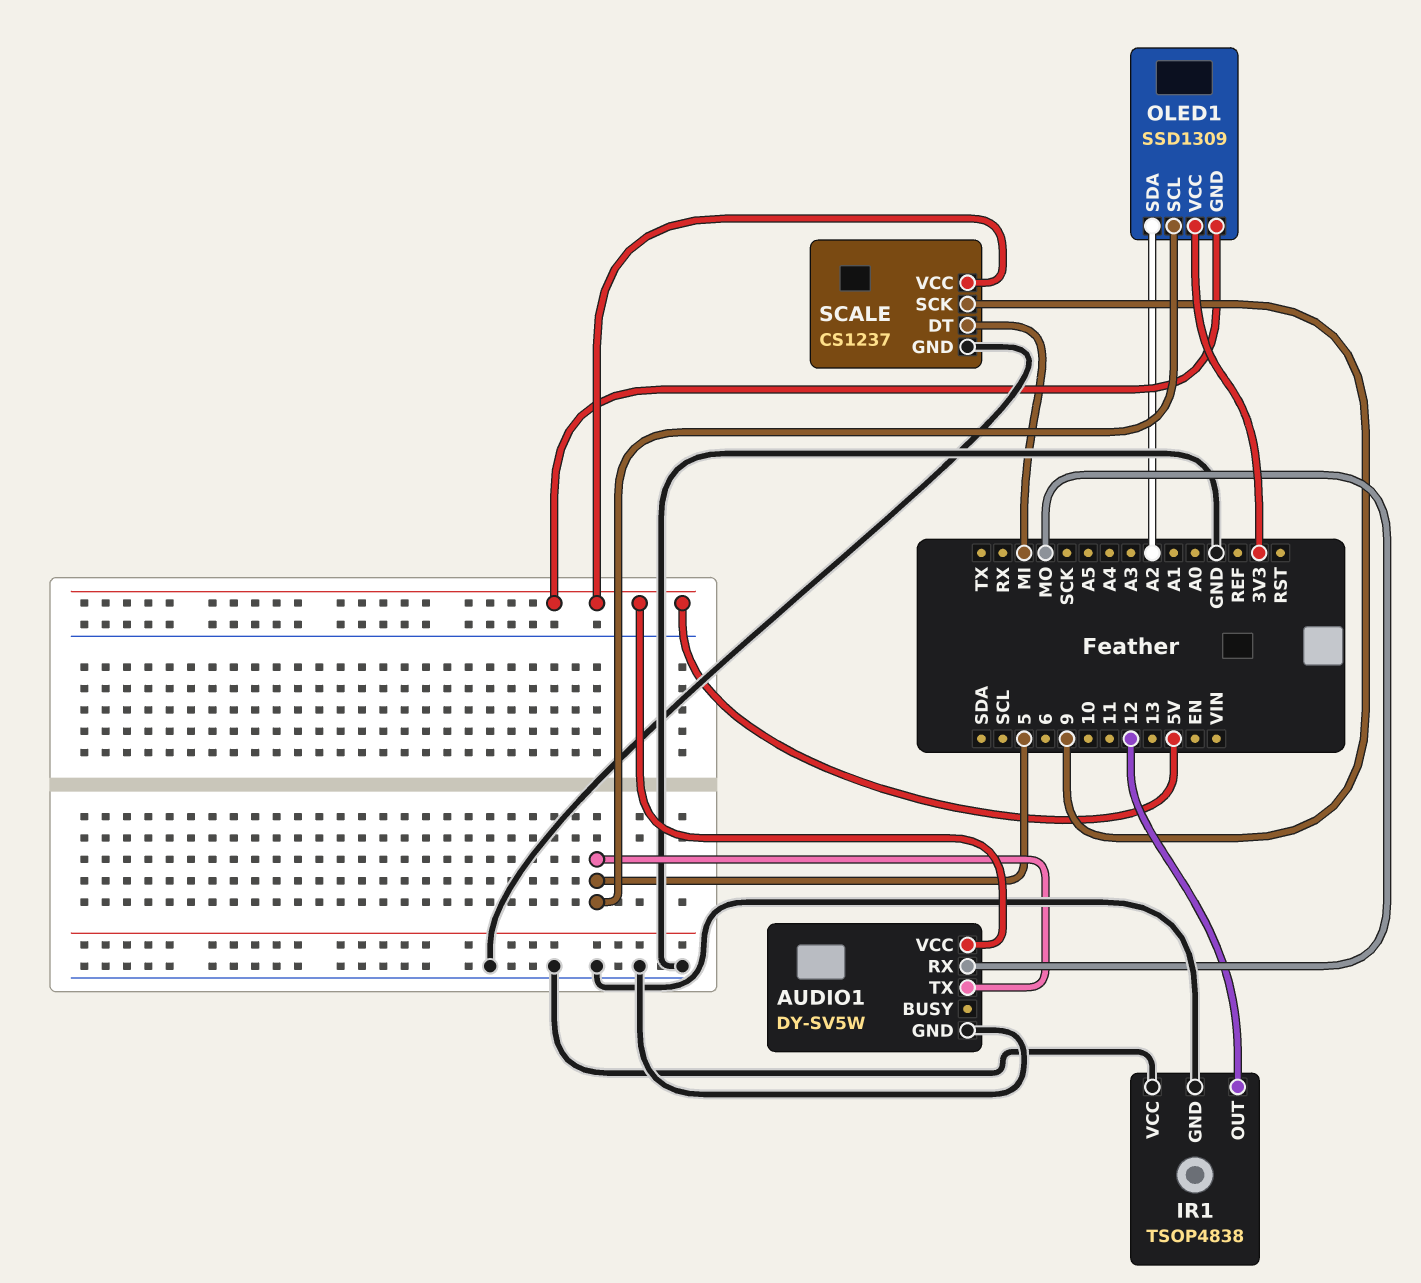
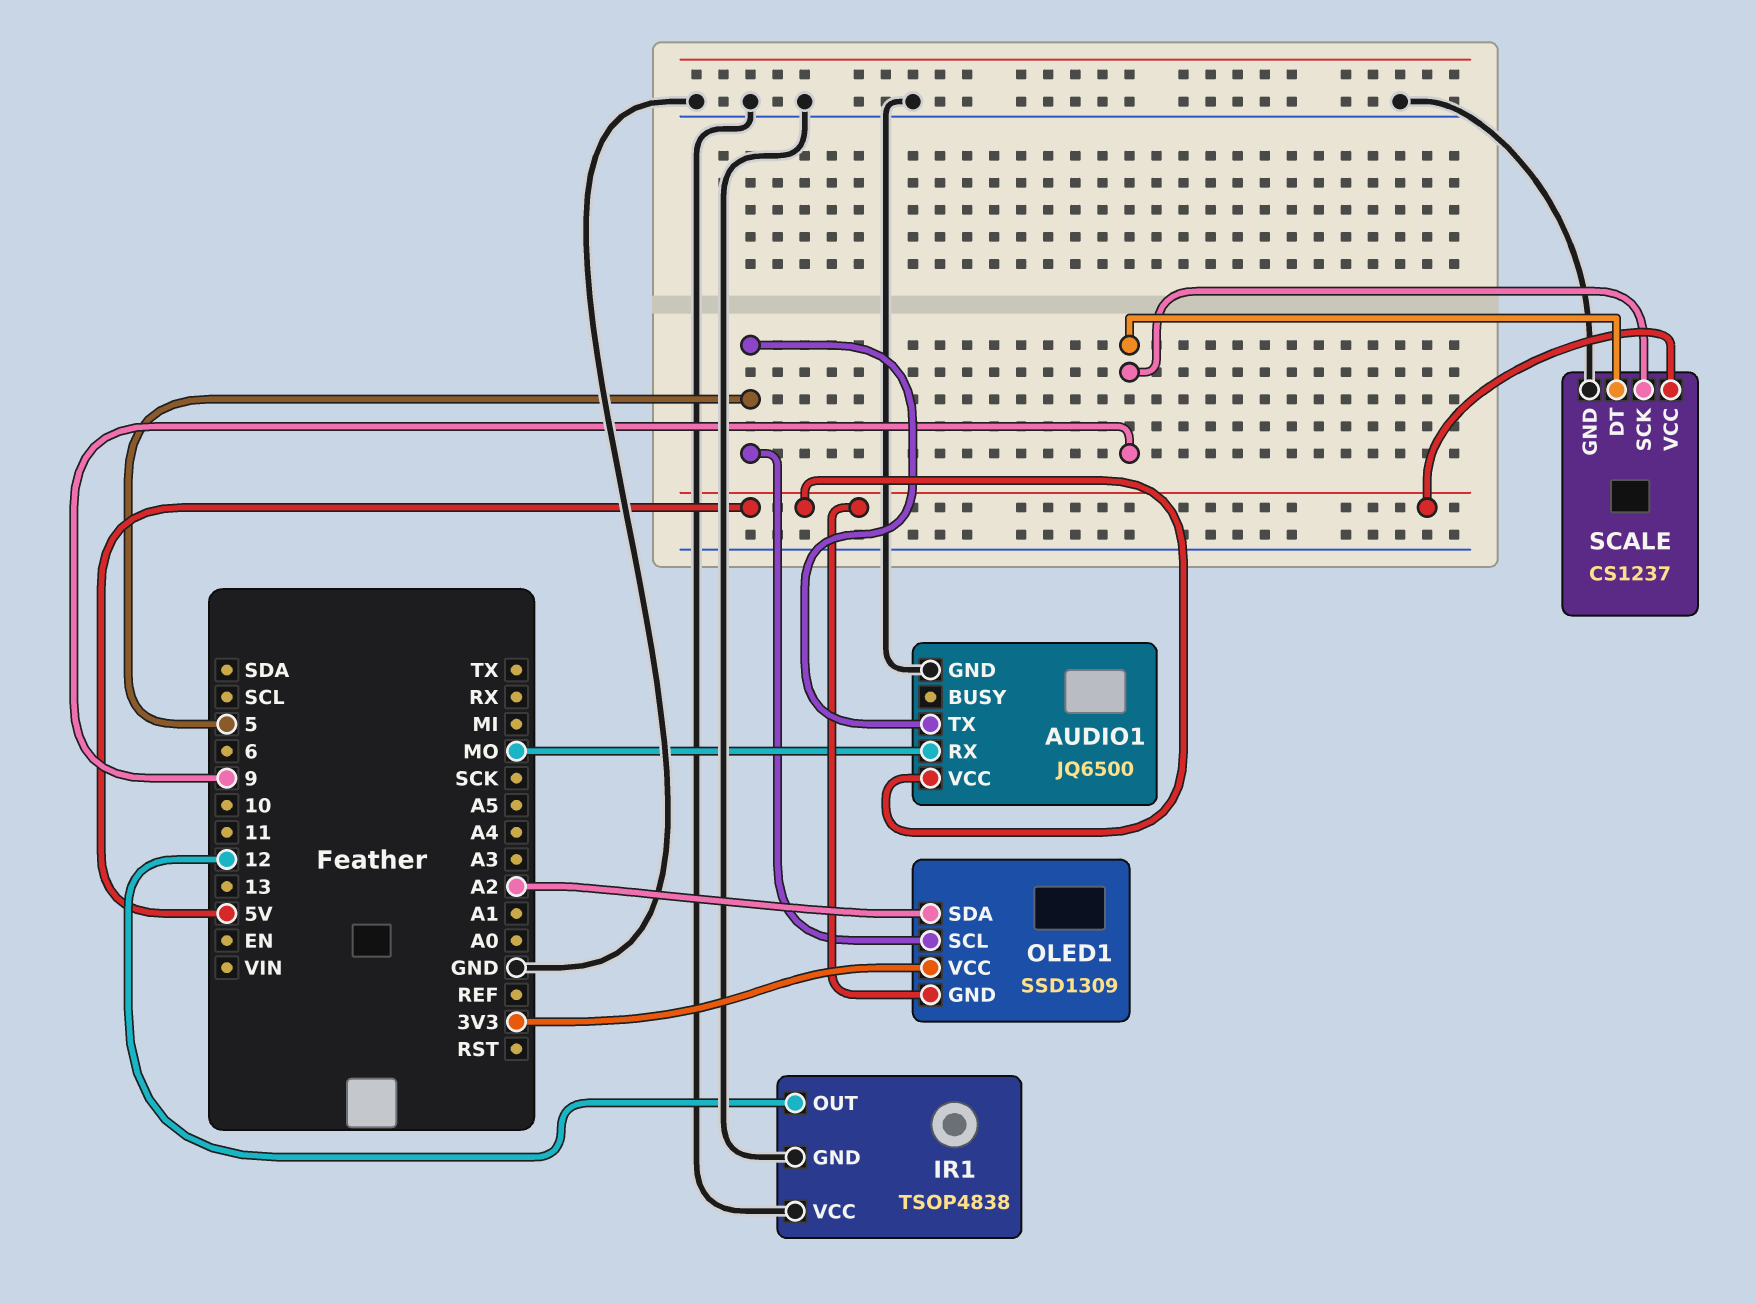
AUDIO1: DY-SV5W -> JQ6500
SCALE pin DT: MI -> 9

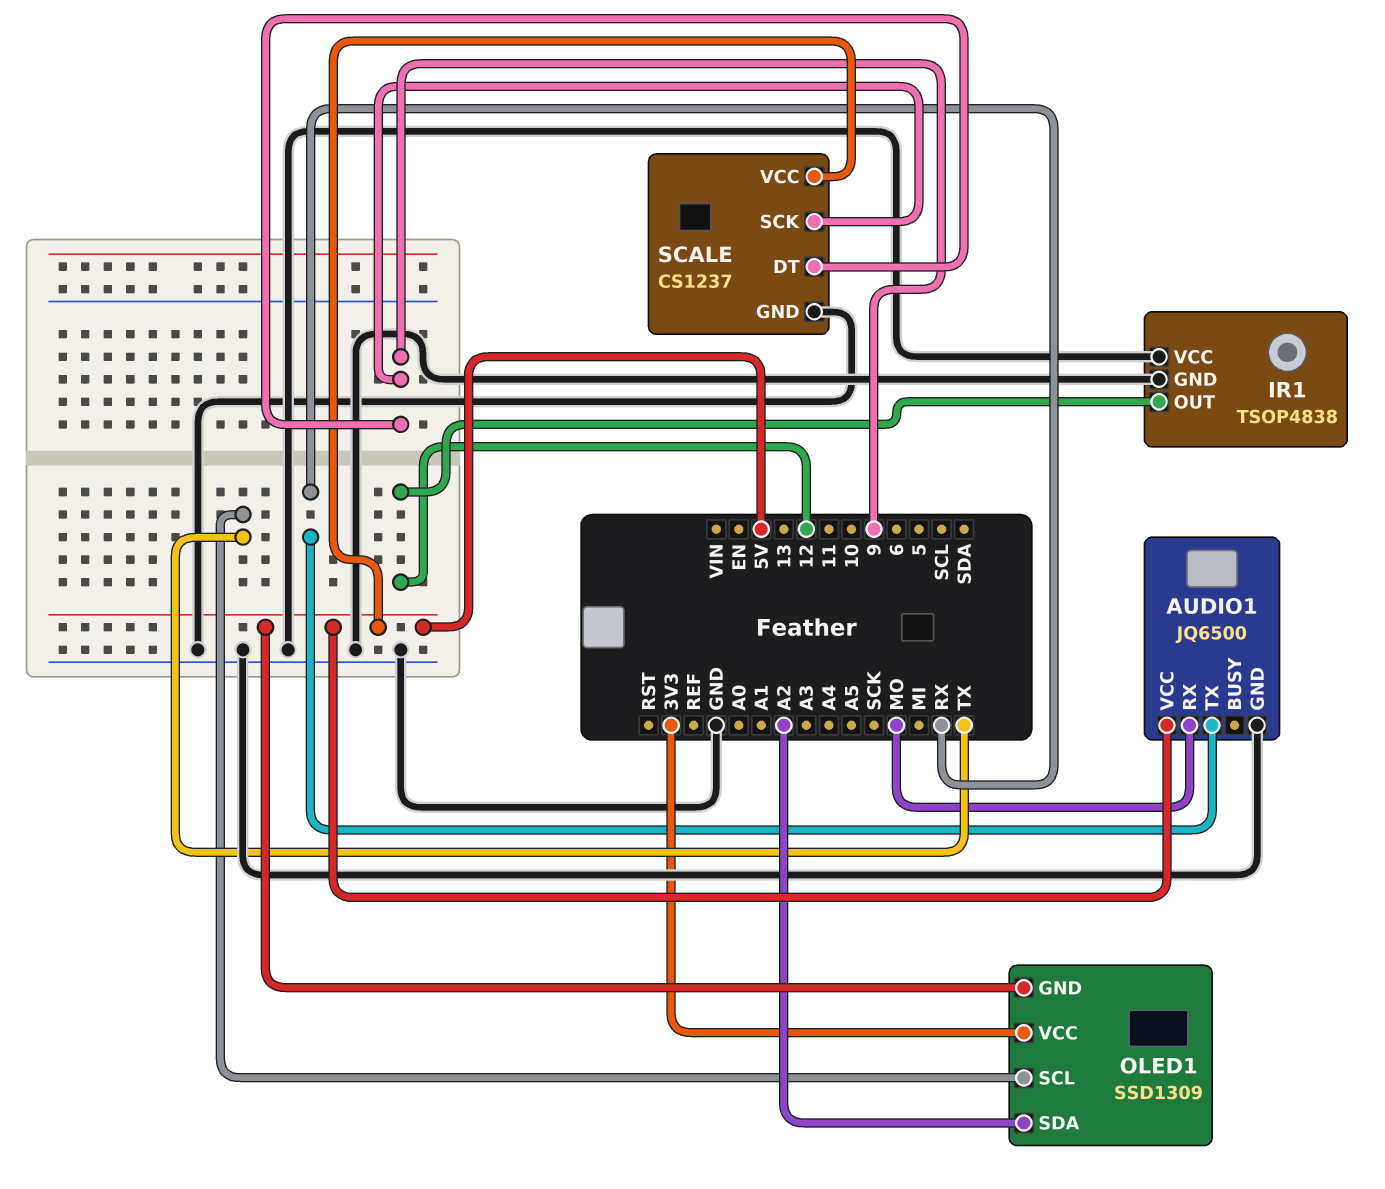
AUDIO1 pin TX: 5 -> RX
OLED1 pin SCL: 5 -> TX

